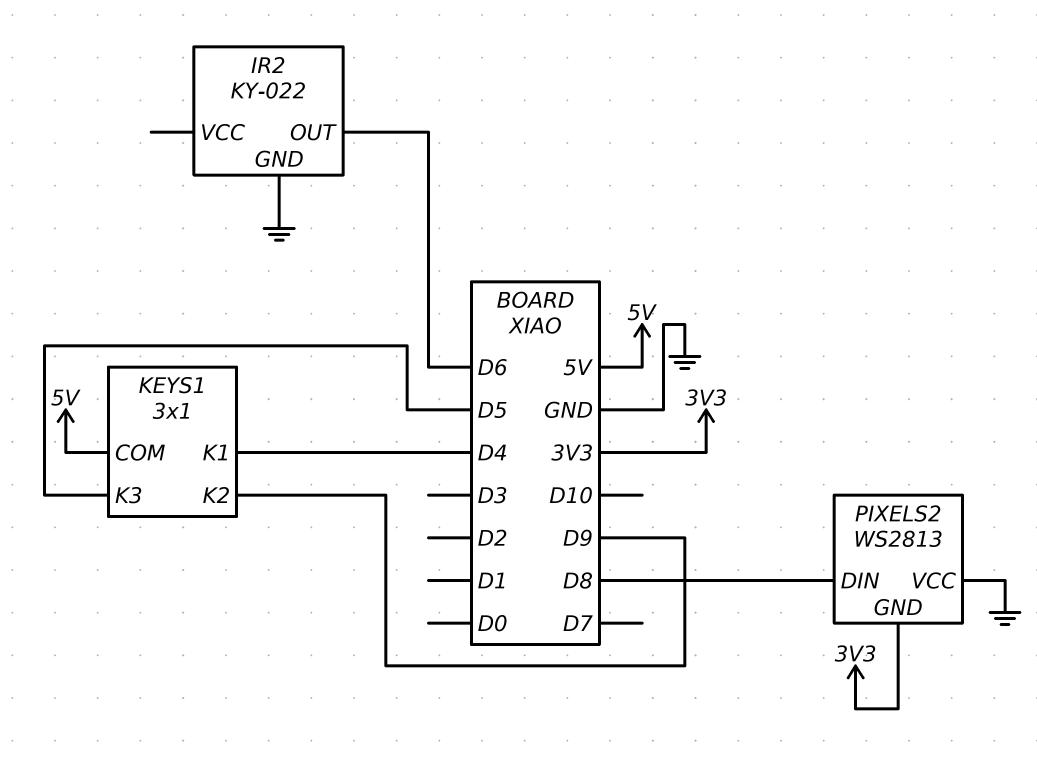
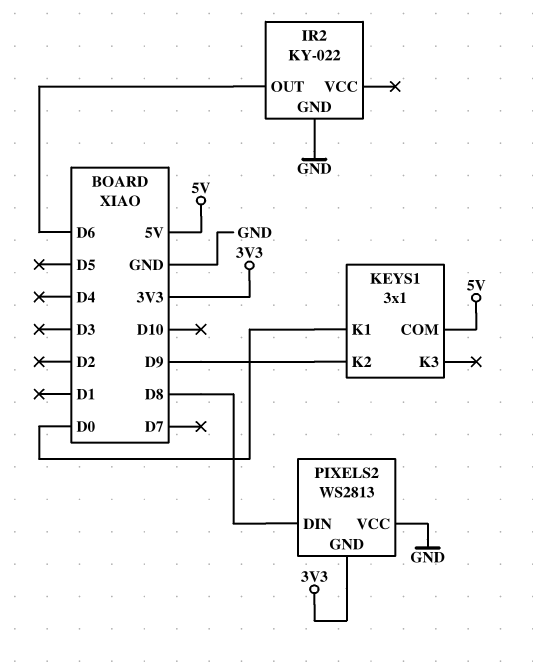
KEYS1 pin K1: D4 -> D0
KEYS1 pin K3: D5 -> none

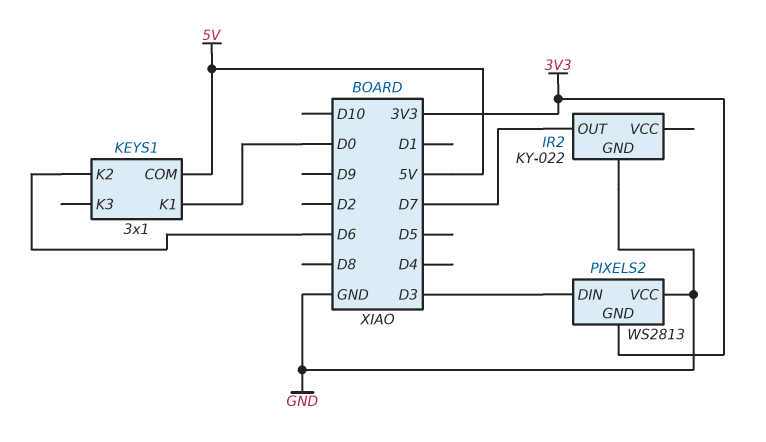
IR2 pin OUT: D6 -> D7
KEYS1 pin K2: D9 -> D6
PIXELS2 pin DIN: D8 -> D3

